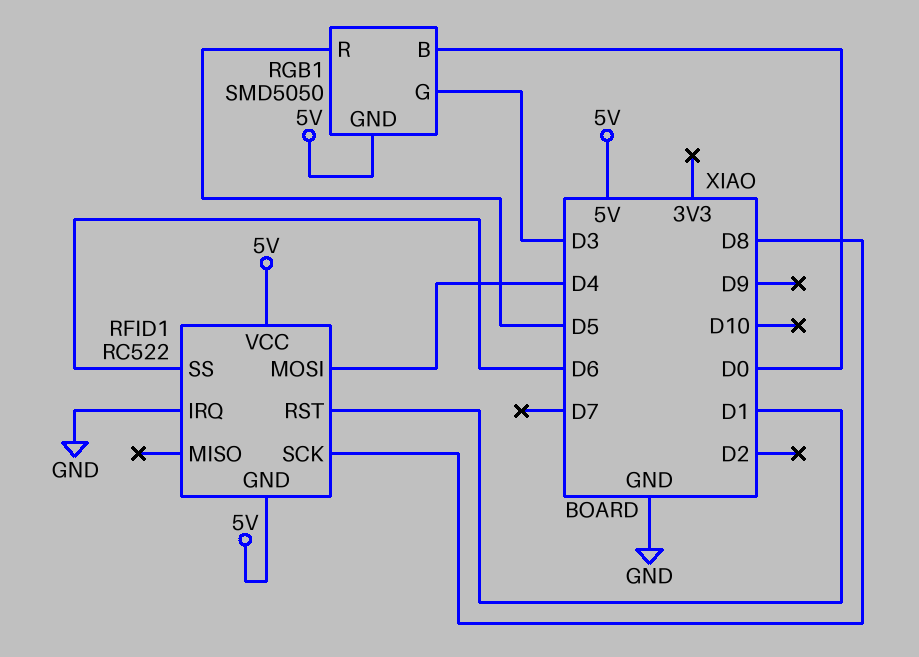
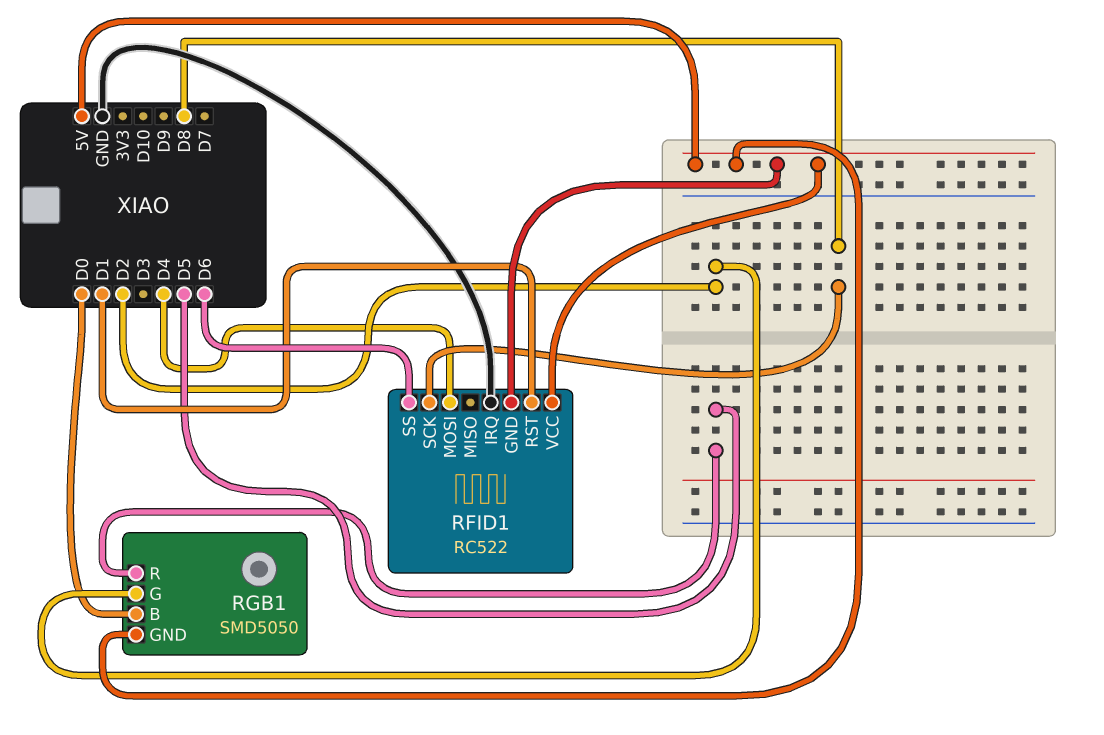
RGB1 pin G: D3 -> D2

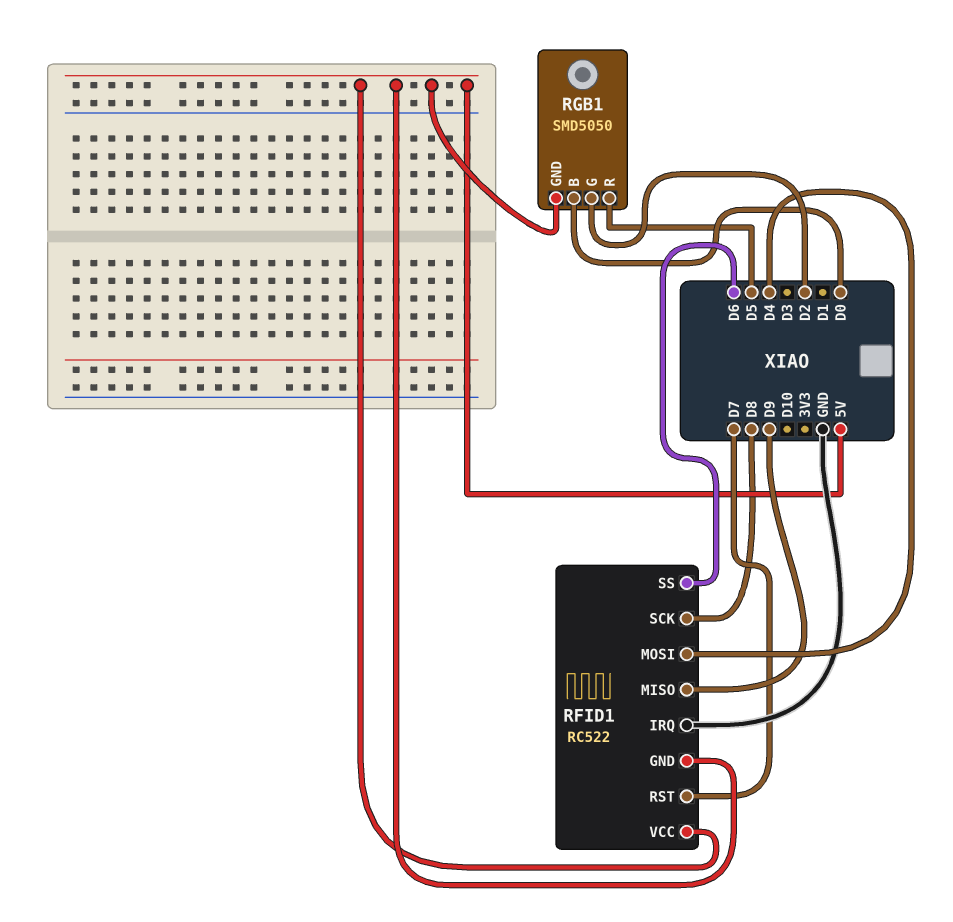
RFID1 pin MISO: none -> D9
RFID1 pin RST: D1 -> D7

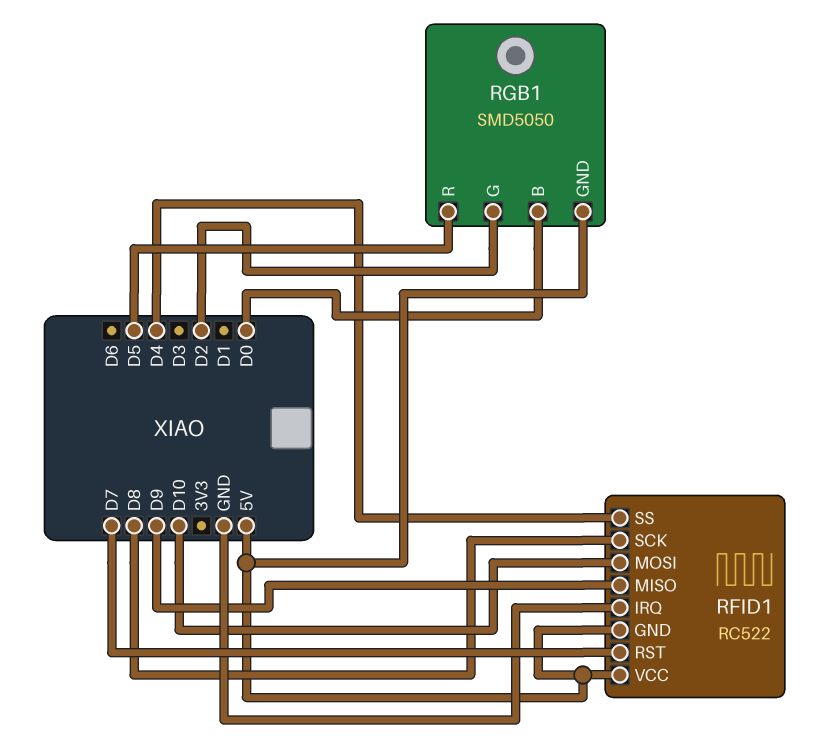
RFID1 pin MOSI: D4 -> D10
RFID1 pin SS: D6 -> D4

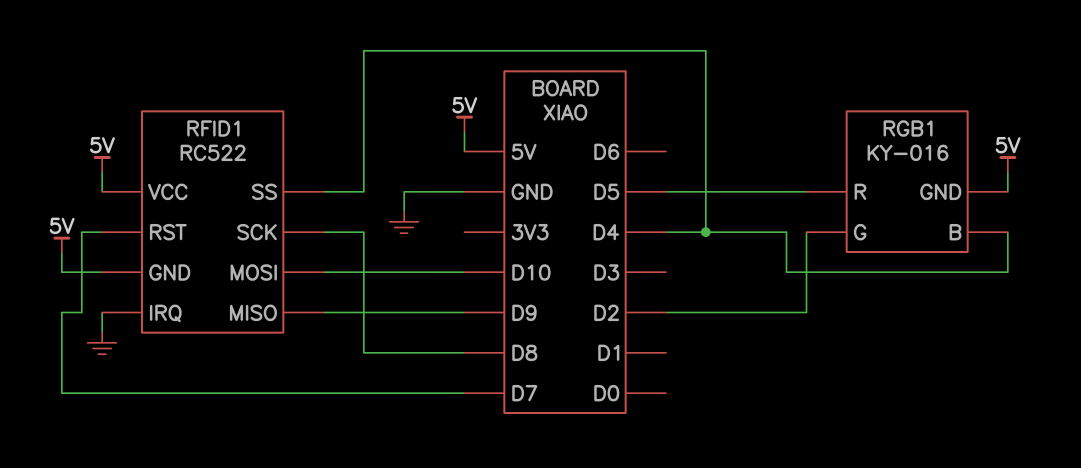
RGB1: SMD5050 -> KY-016
RGB1 pin B: D0 -> D4

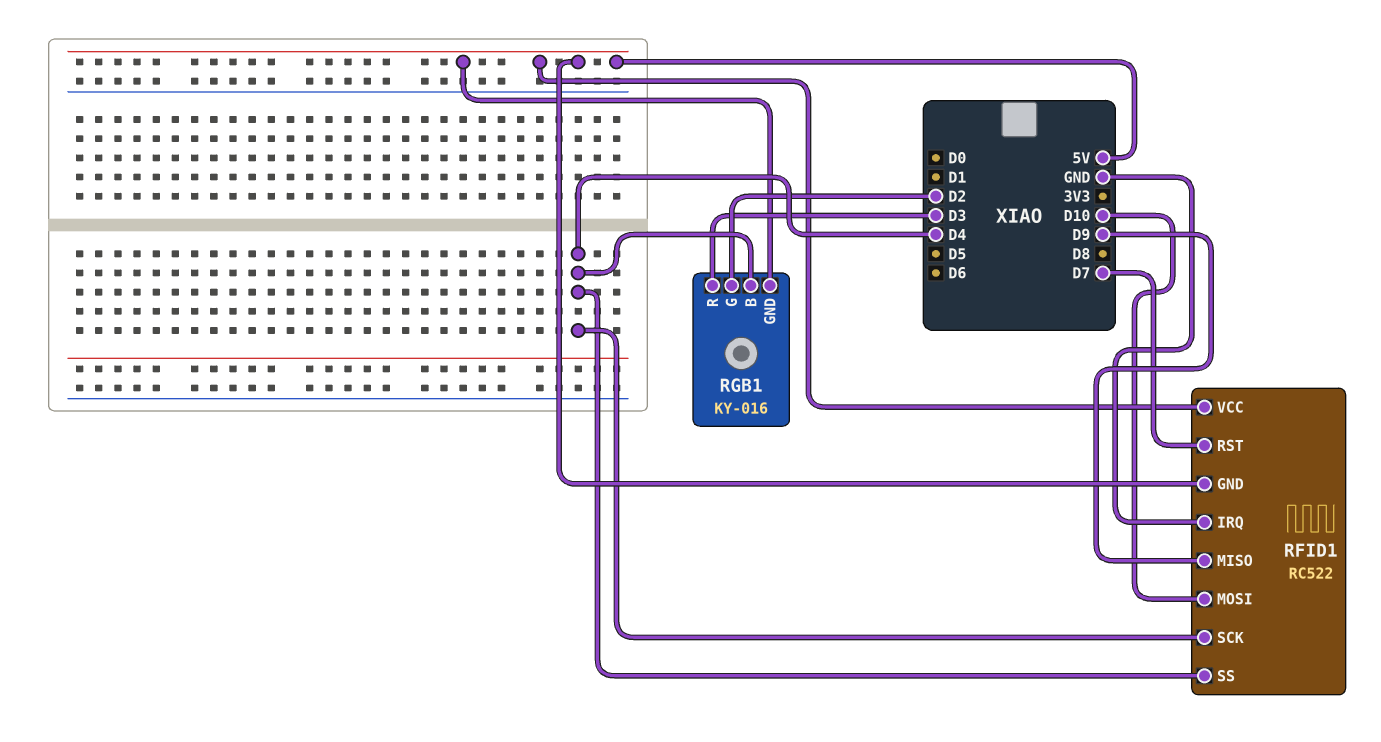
RFID1 pin SCK: D8 -> D4
RGB1 pin R: D5 -> D3

